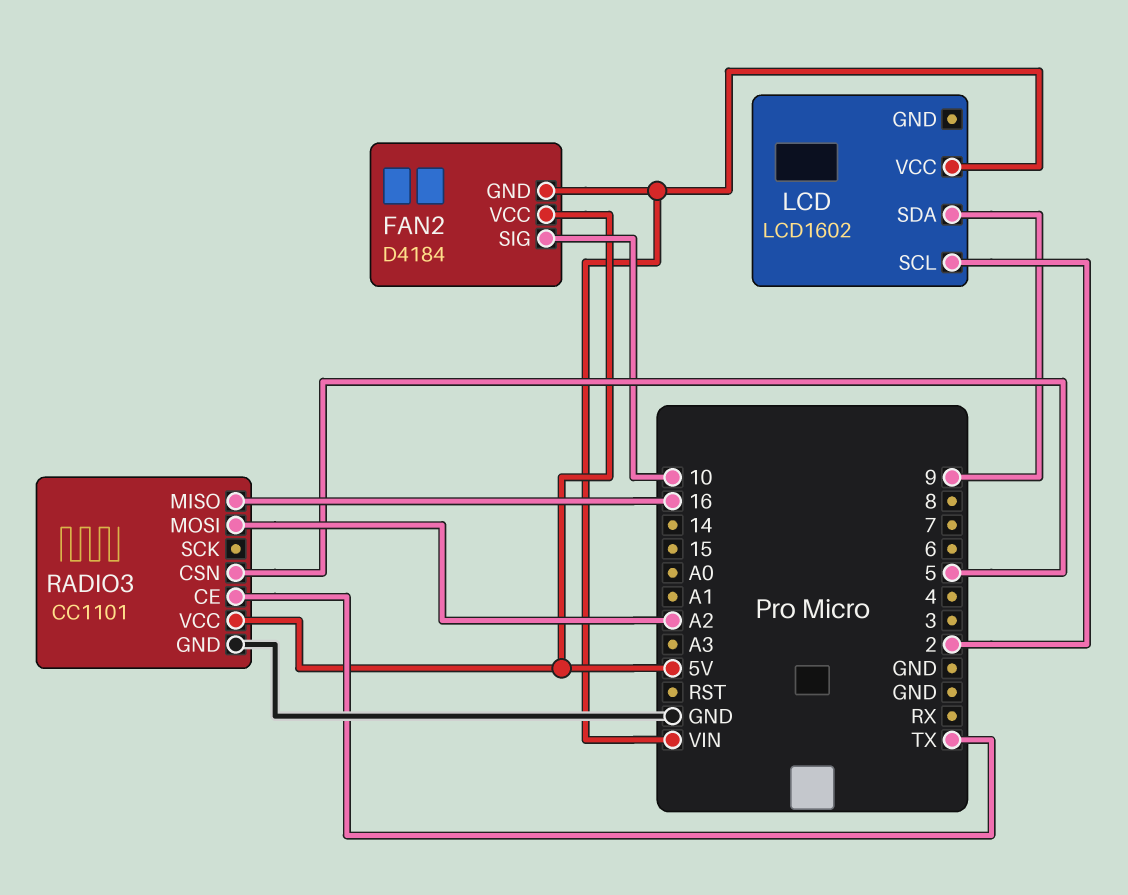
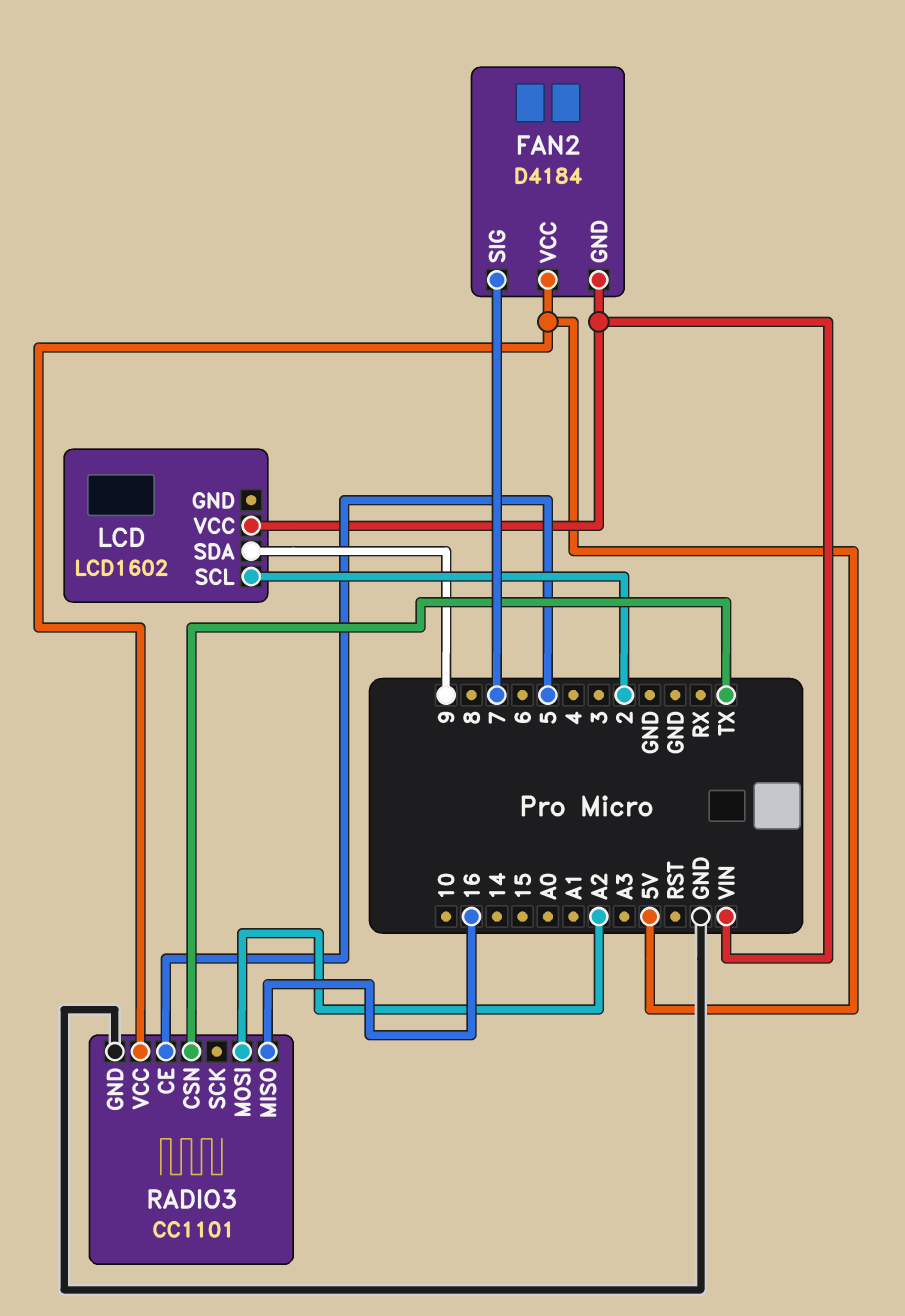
FAN2 pin SIG: 10 -> 7
RADIO3 pin CE: TX -> 5
RADIO3 pin CSN: 5 -> TX

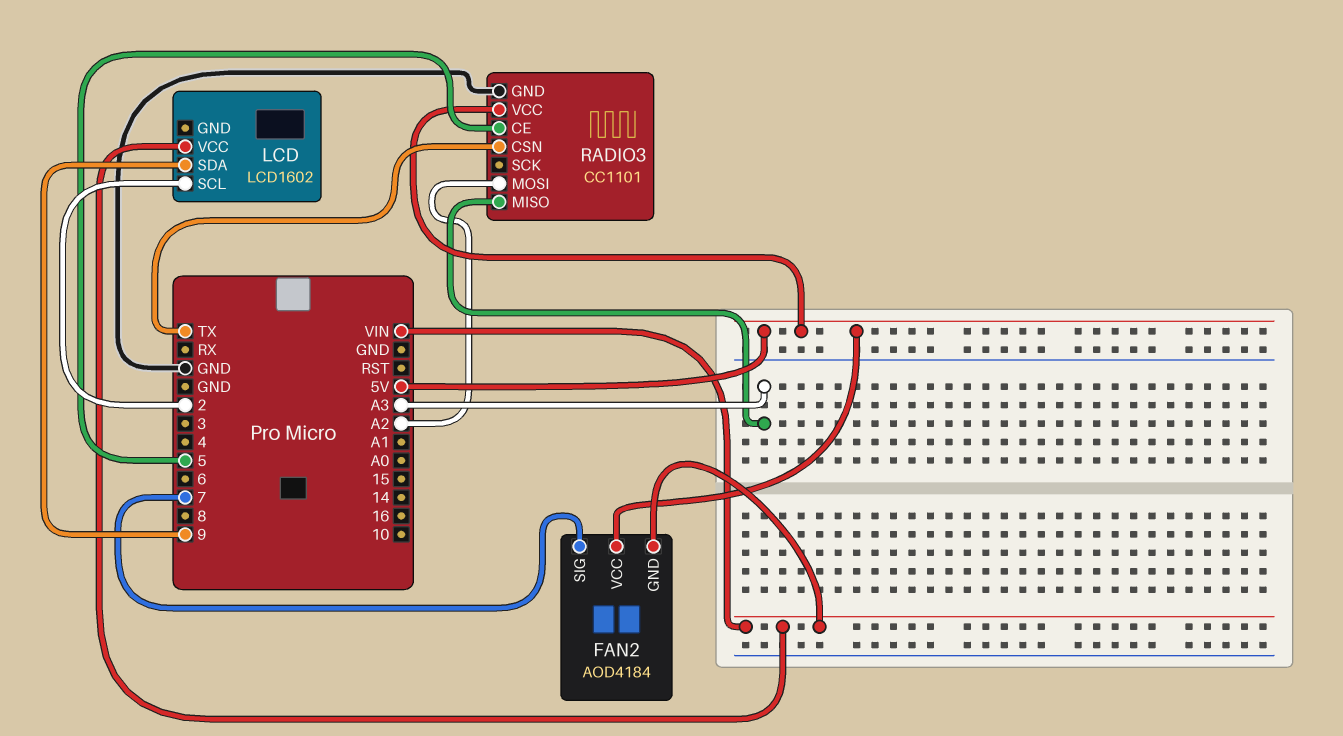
FAN2: D4184 -> AOD4184
RADIO3 pin MISO: 16 -> A3

